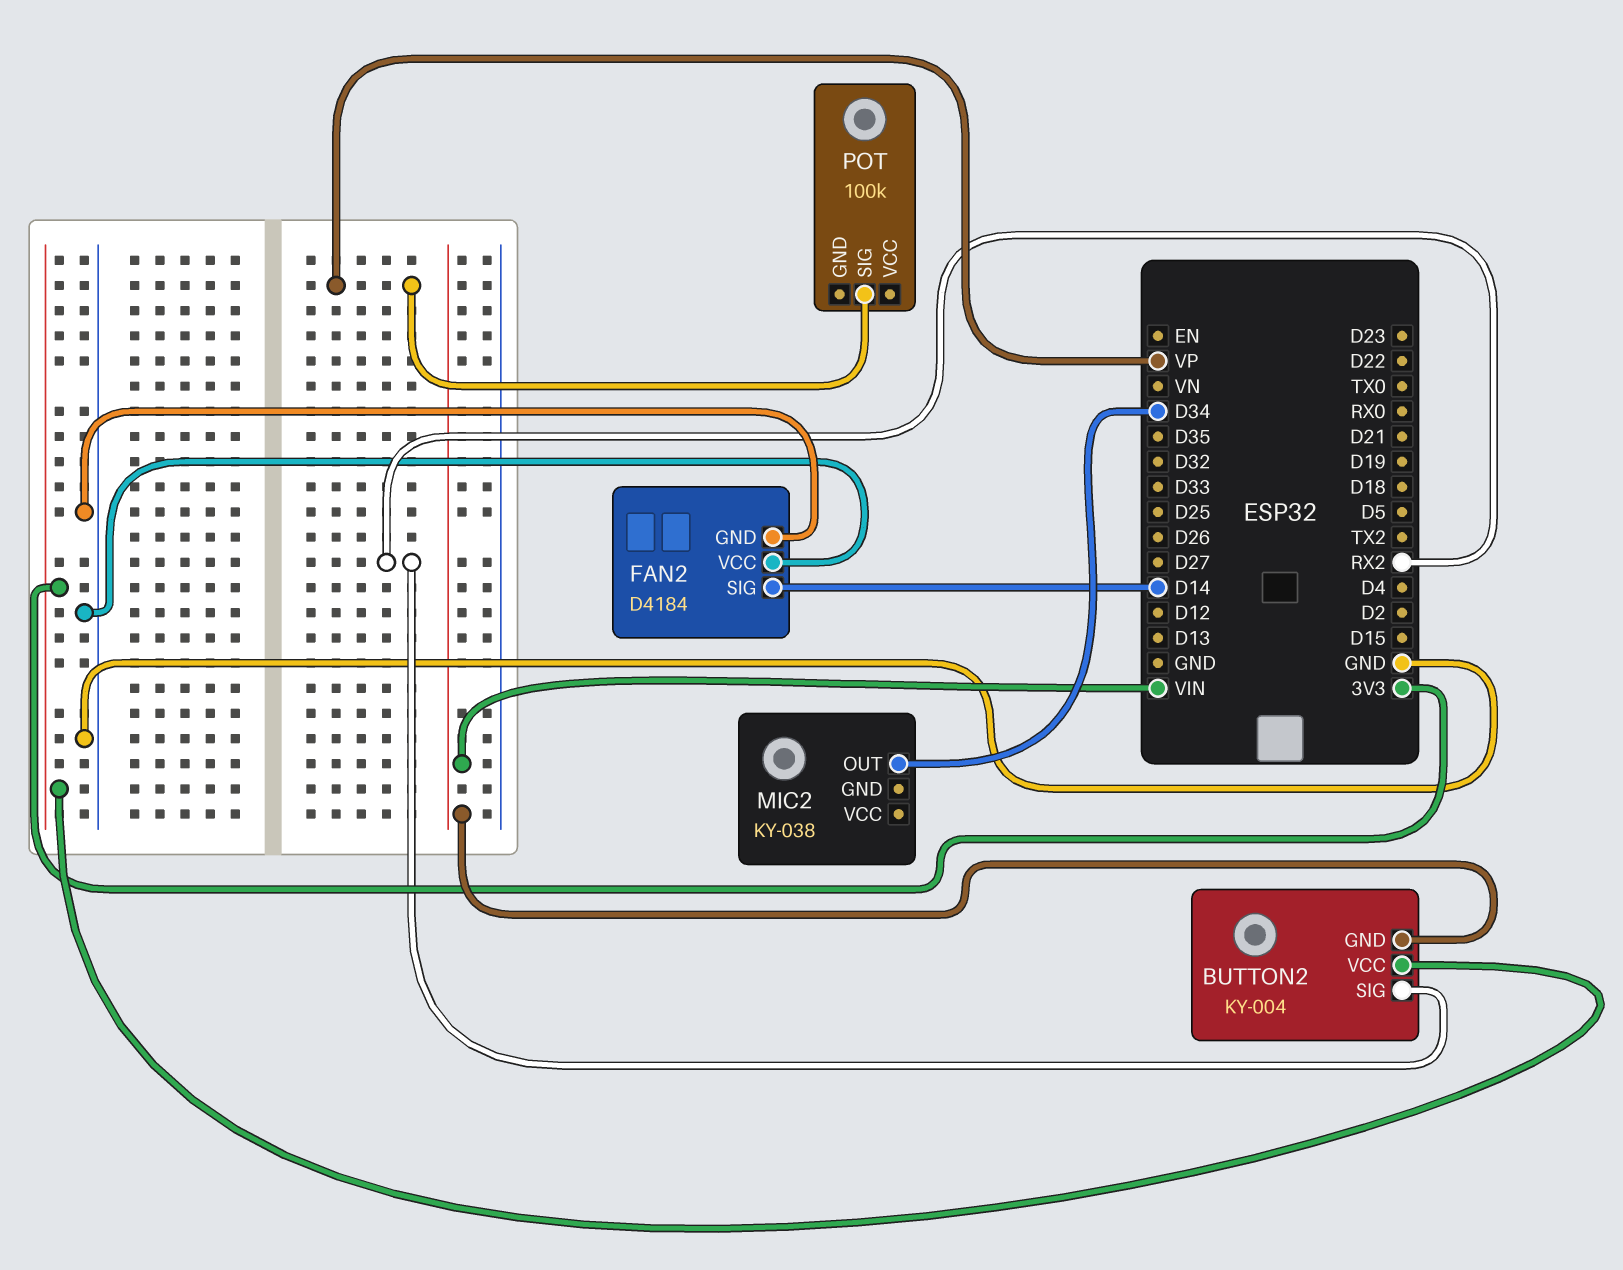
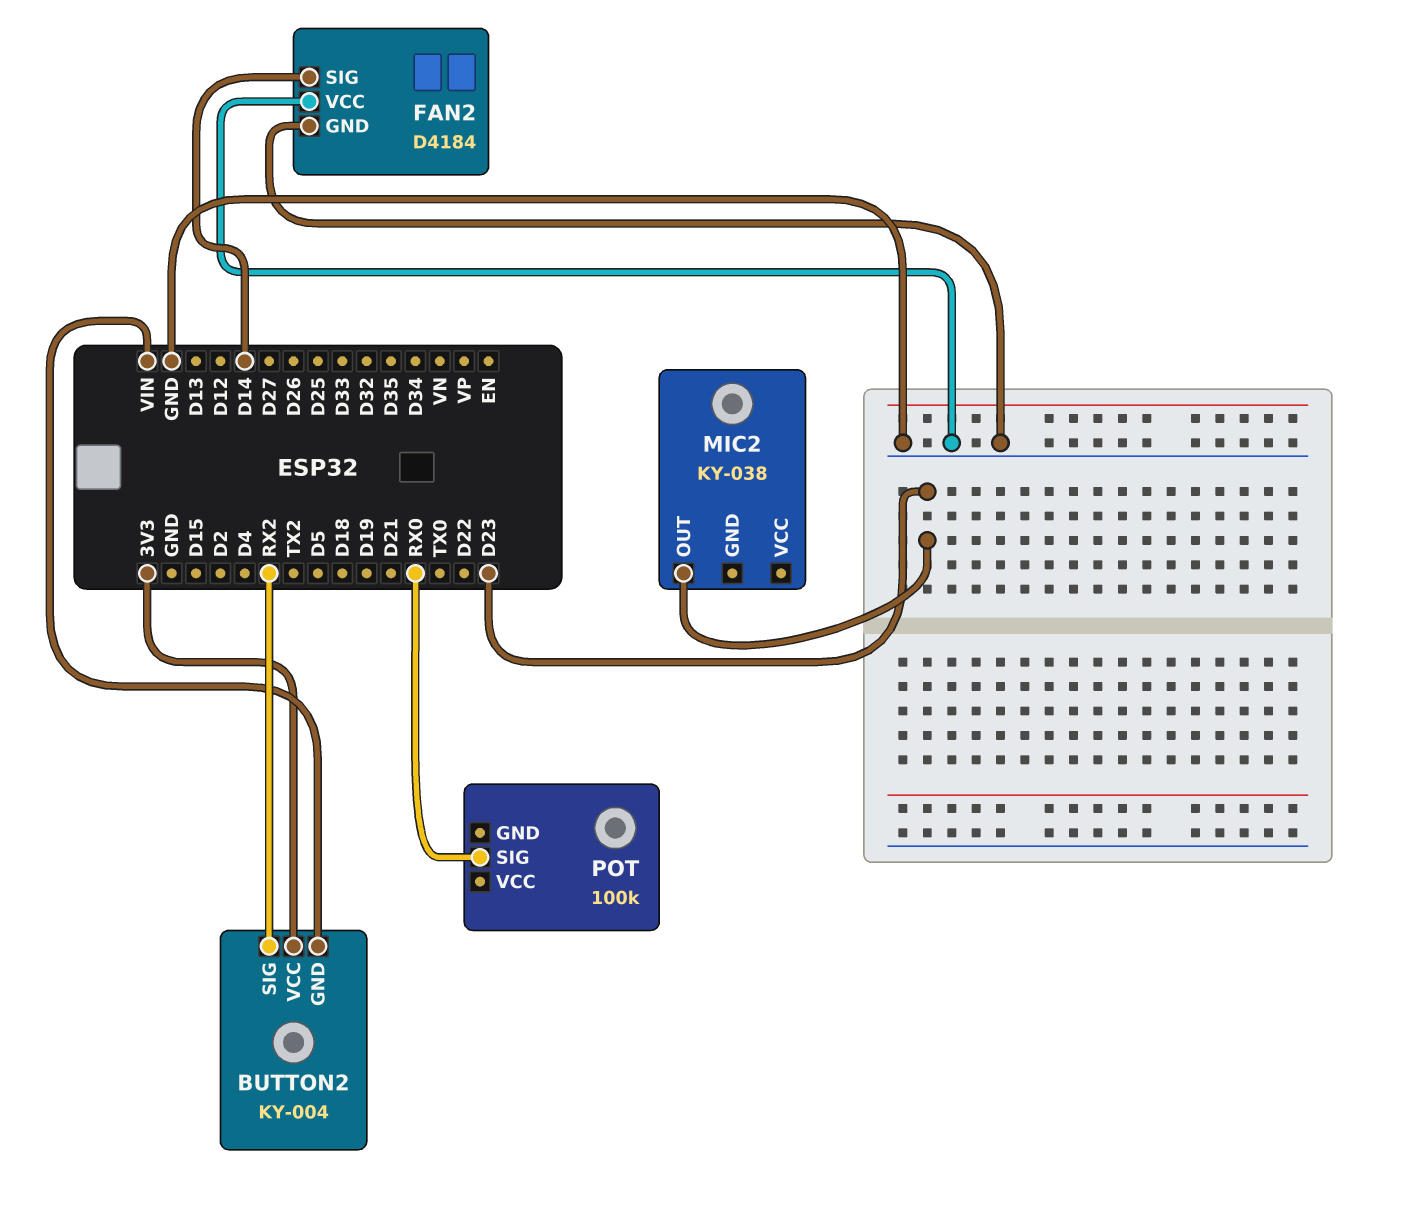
MIC2 pin OUT: D34 -> D23
POT pin SIG: VP -> RX0

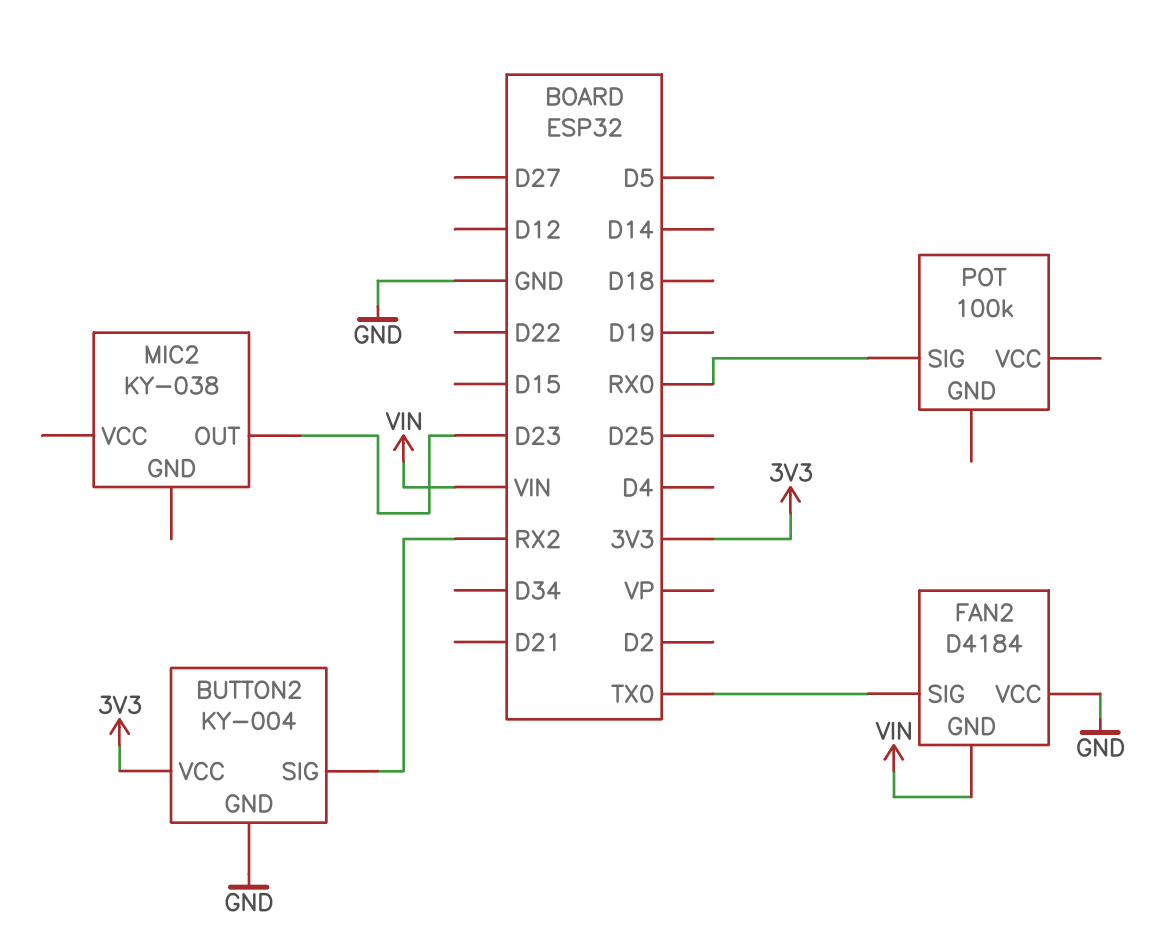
BUTTON2 pin GND: VIN -> GND
FAN2 pin GND: GND -> VIN
FAN2 pin SIG: D14 -> TX0

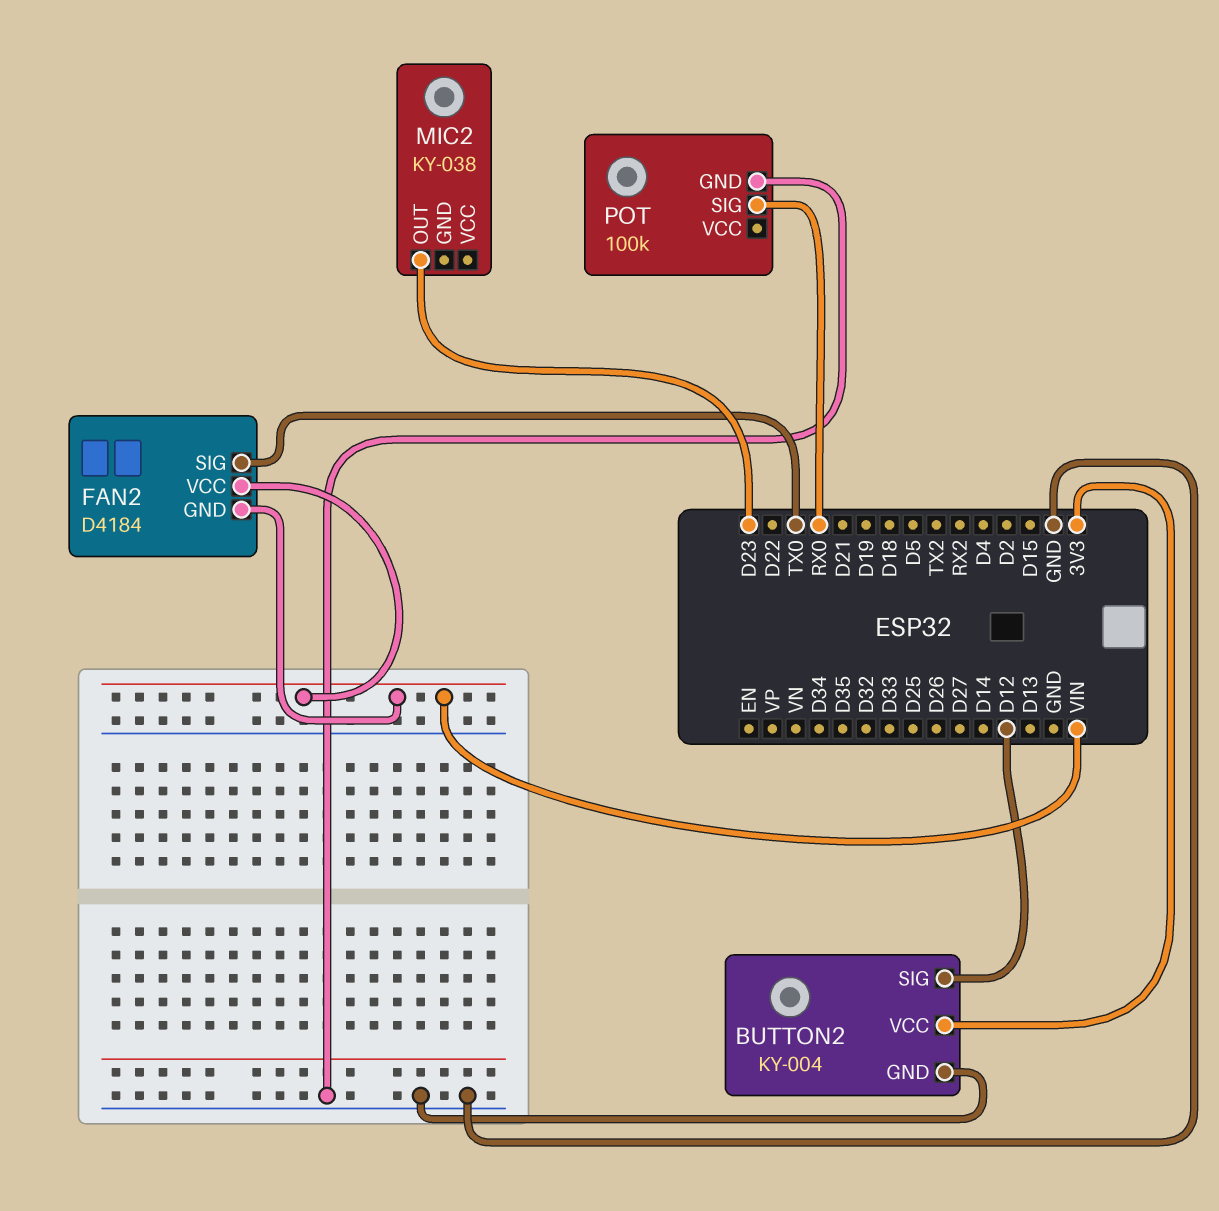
BUTTON2 pin SIG: RX2 -> D12
FAN2 pin VCC: GND -> VIN
POT pin GND: none -> GND

